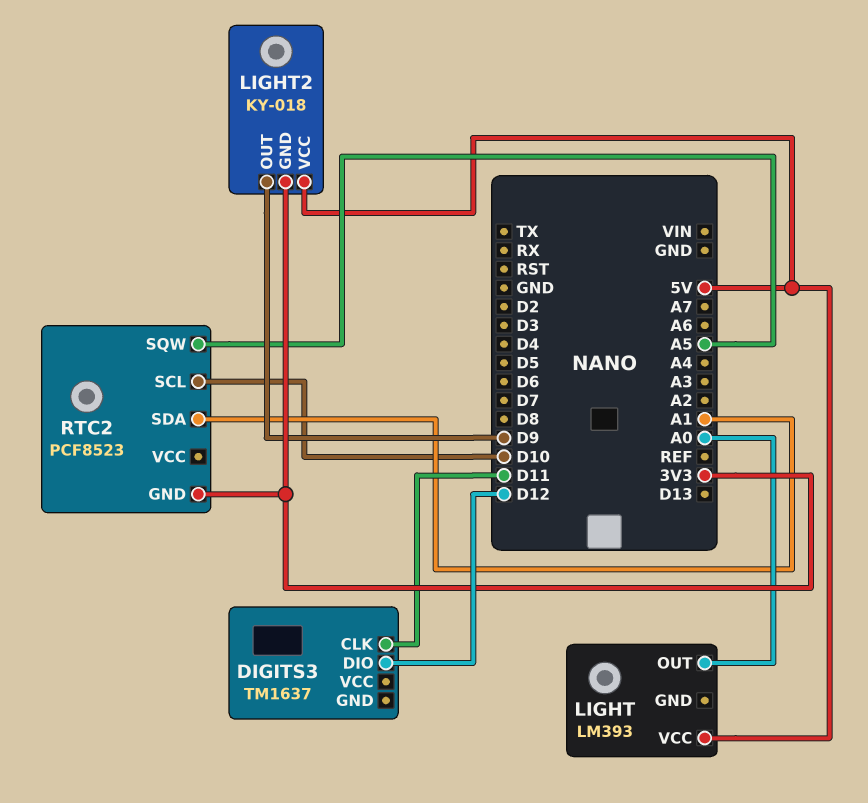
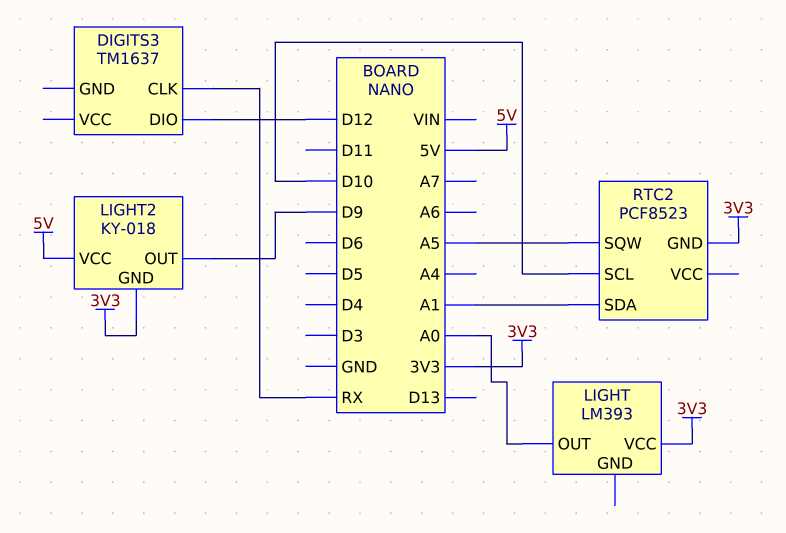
DIGITS3 pin CLK: D11 -> RX
LIGHT pin VCC: 5V -> 3V3

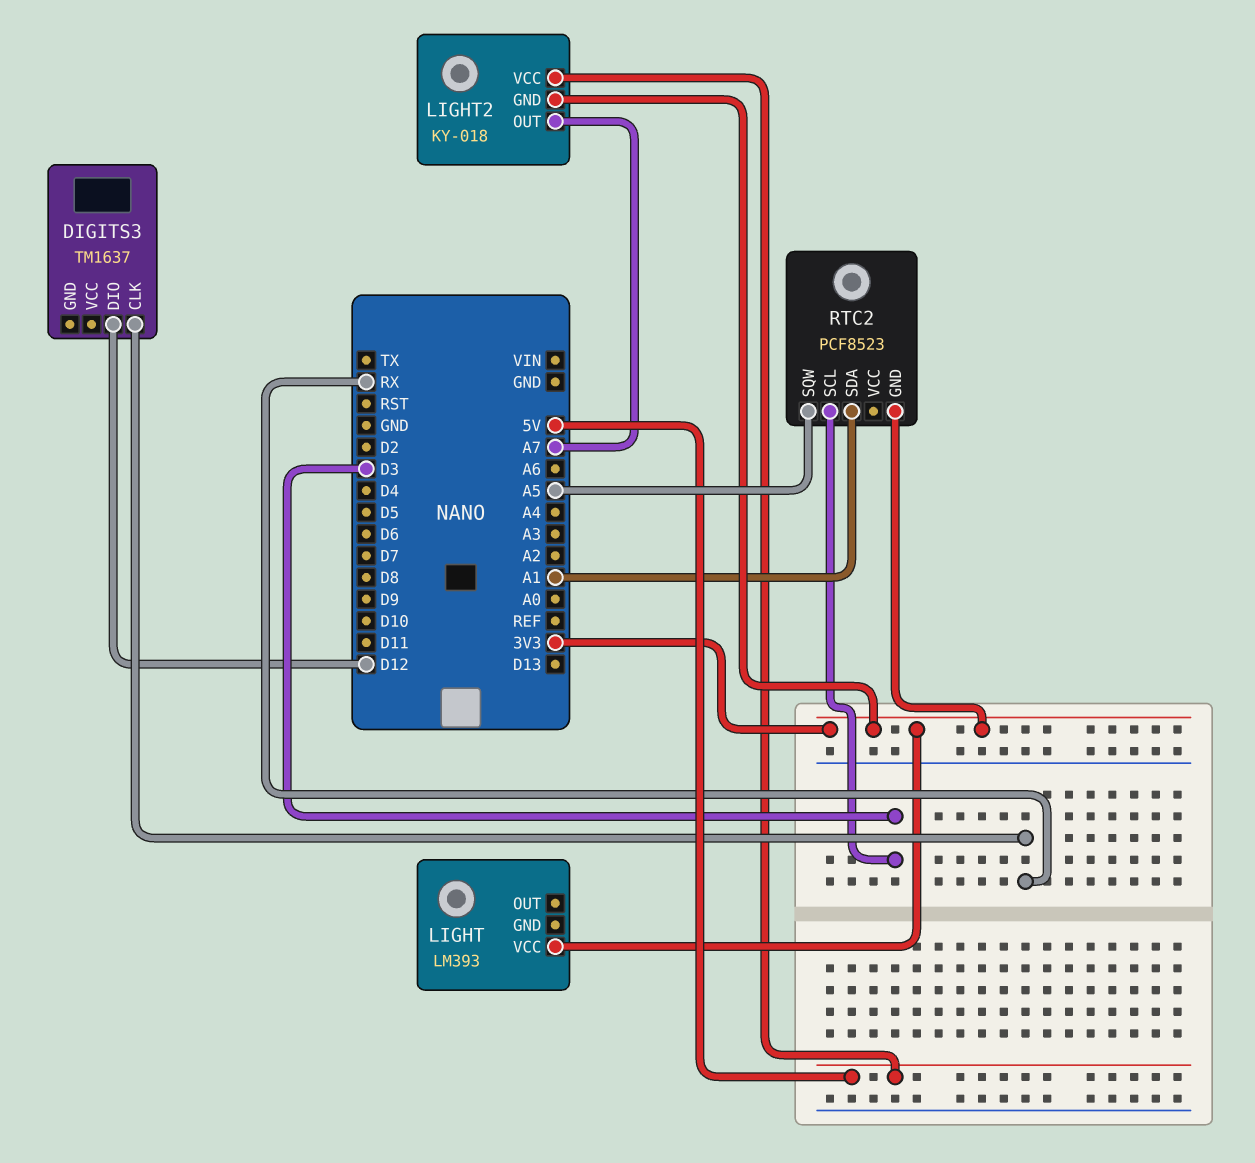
LIGHT pin OUT: A0 -> none
LIGHT2 pin OUT: D9 -> A7
RTC2 pin SCL: D10 -> D3

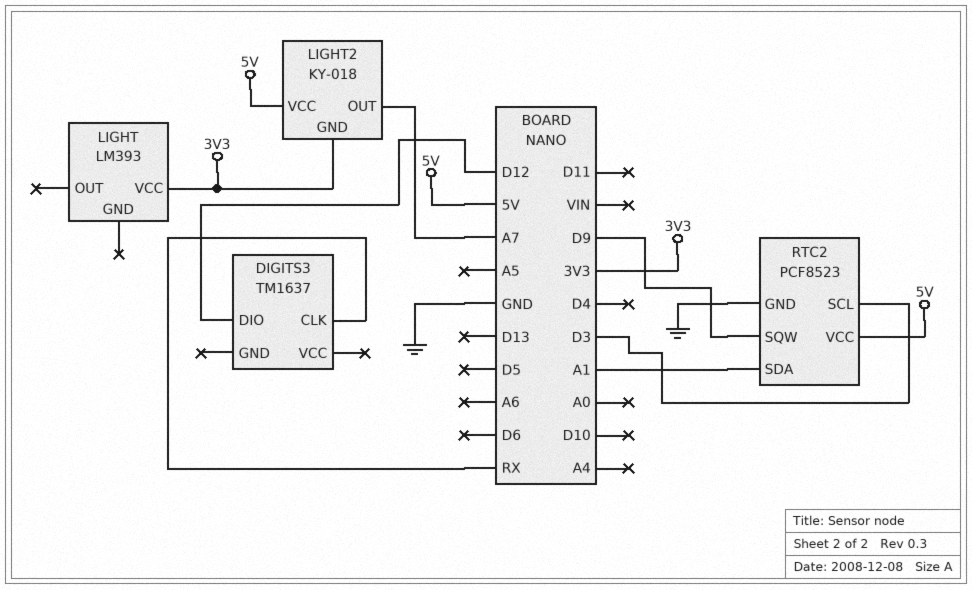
RTC2 pin GND: 3V3 -> GND
RTC2 pin SQW: A5 -> D9
RTC2 pin VCC: none -> 5V

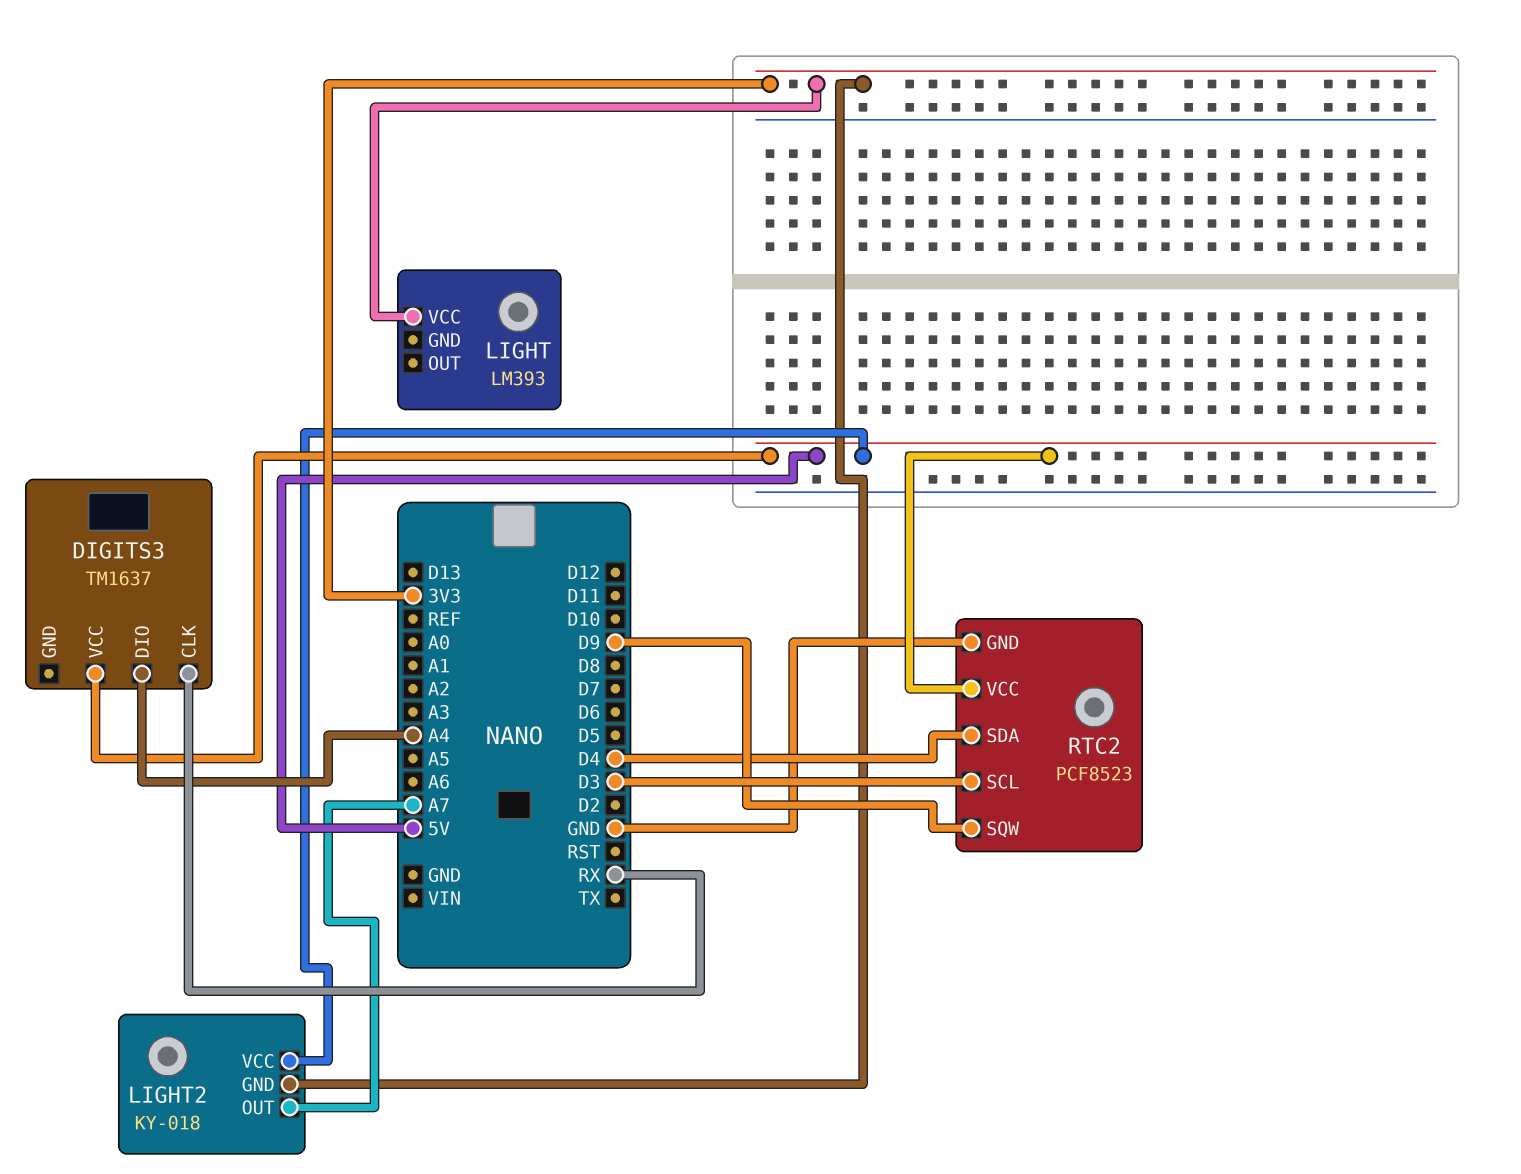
DIGITS3 pin DIO: D12 -> A4
DIGITS3 pin VCC: none -> 5V
RTC2 pin SDA: A1 -> D4

